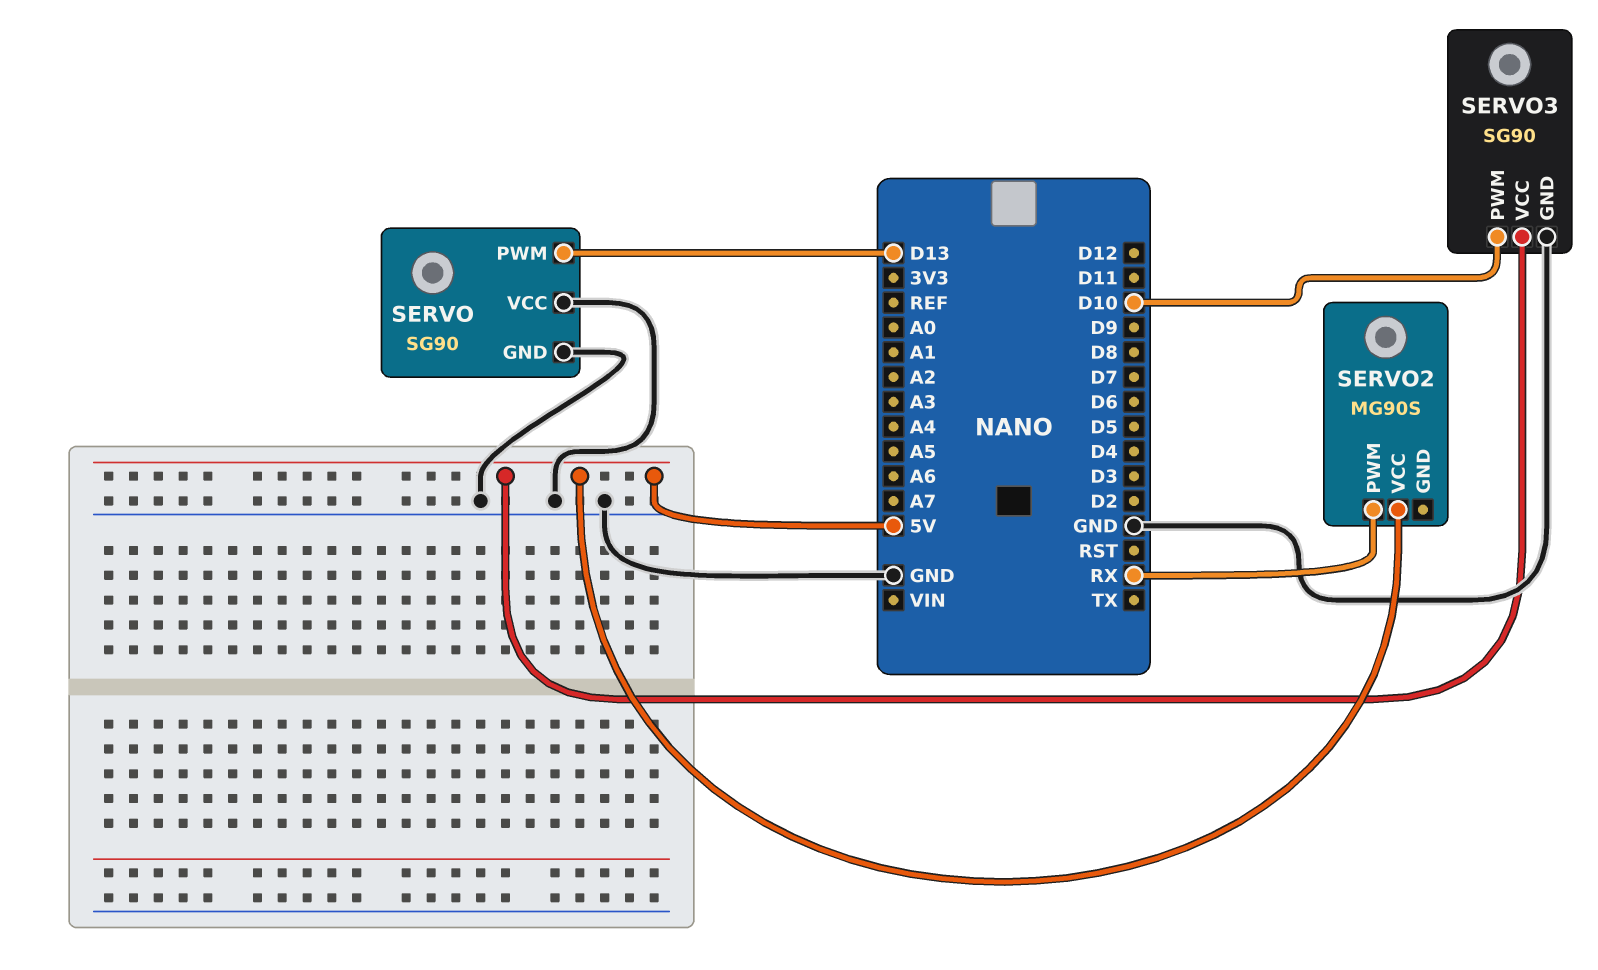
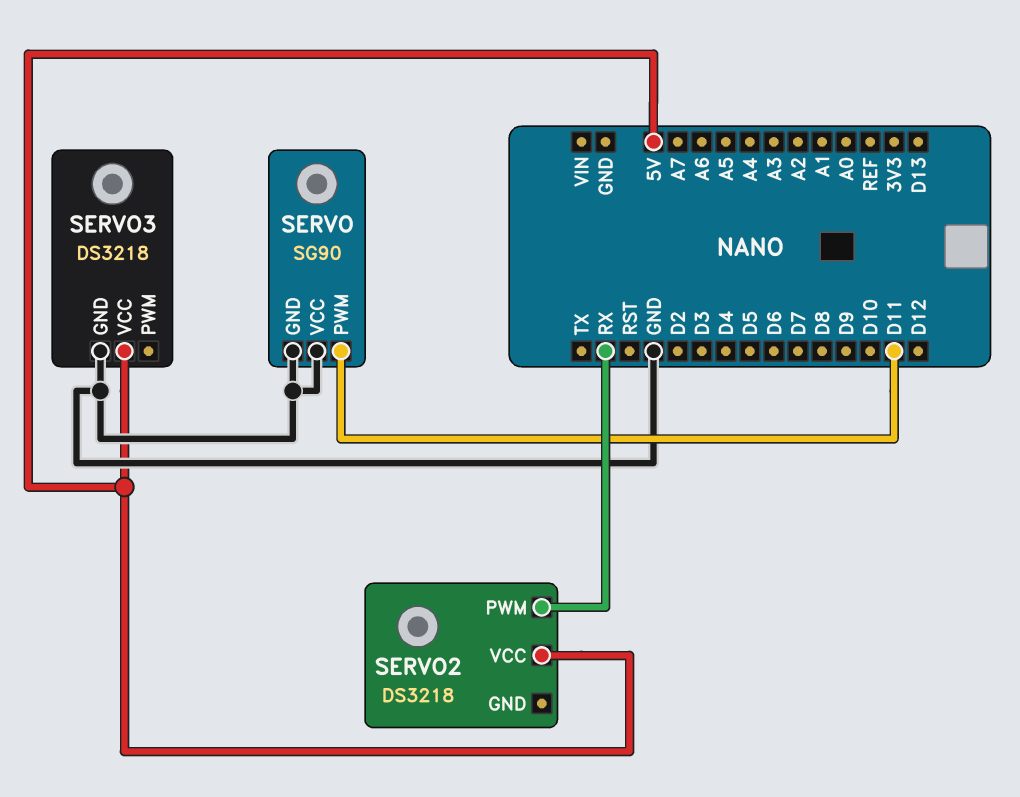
SERVO pin PWM: D13 -> D11
SERVO2: MG90S -> DS3218
SERVO3: SG90 -> DS3218
SERVO3 pin PWM: D10 -> none

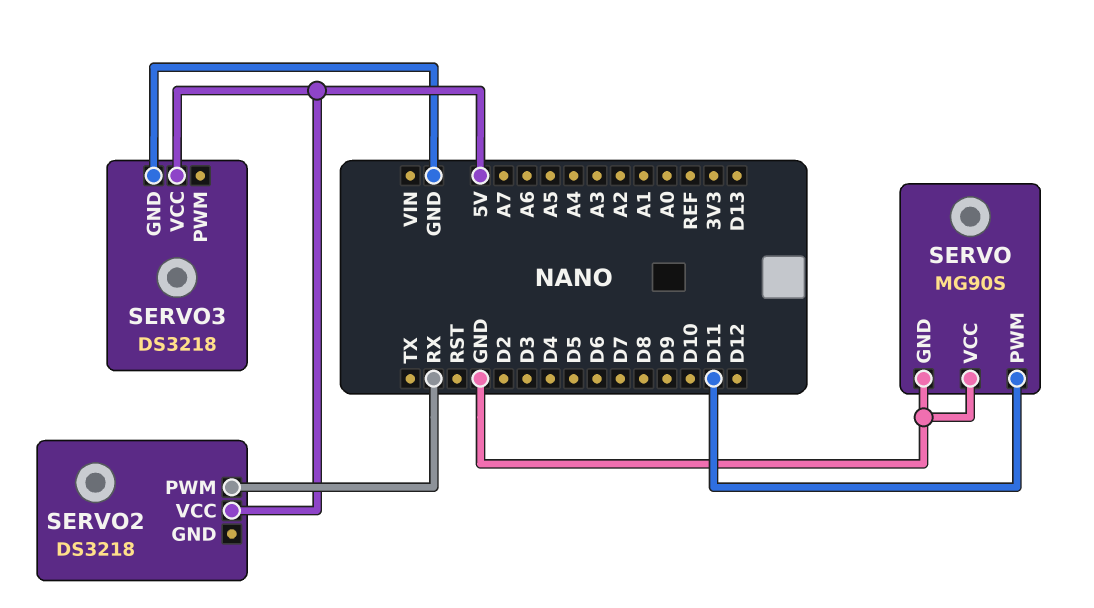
SERVO: SG90 -> MG90S

